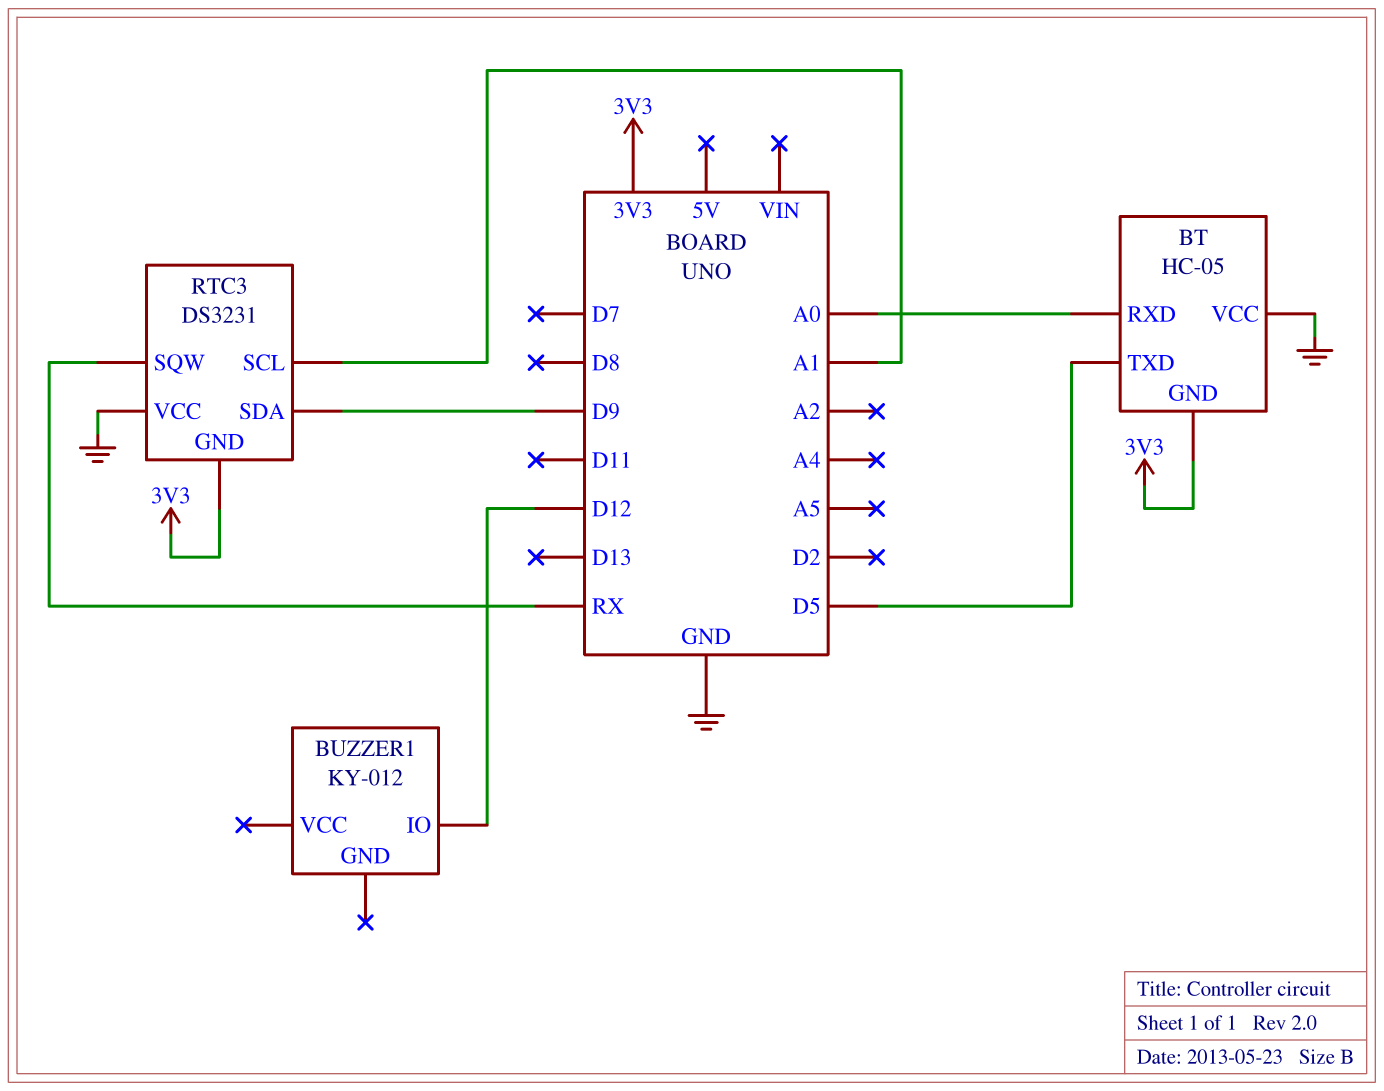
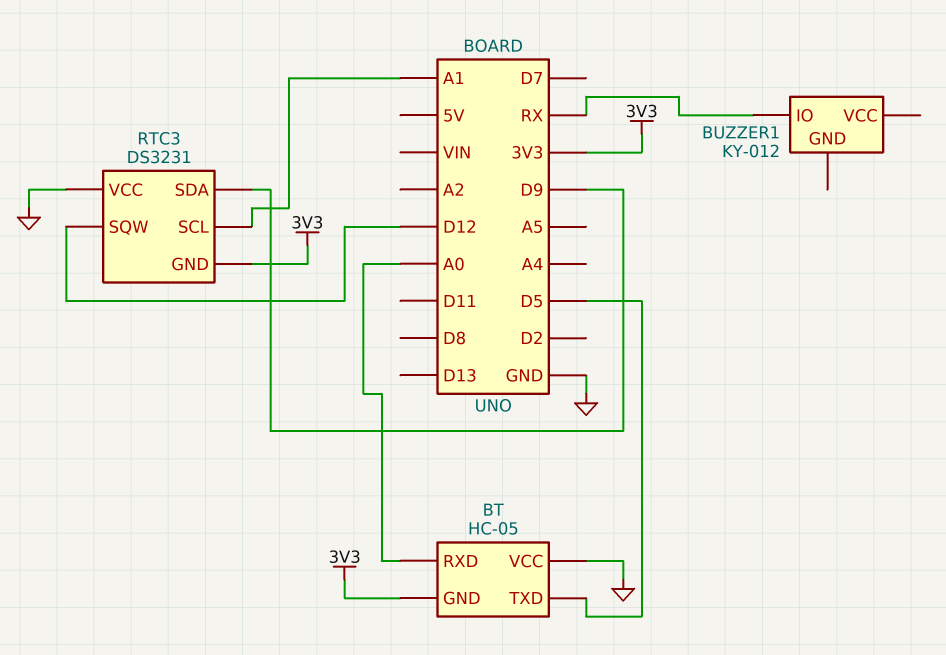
BUZZER1 pin IO: D12 -> RX
RTC3 pin SQW: RX -> D12

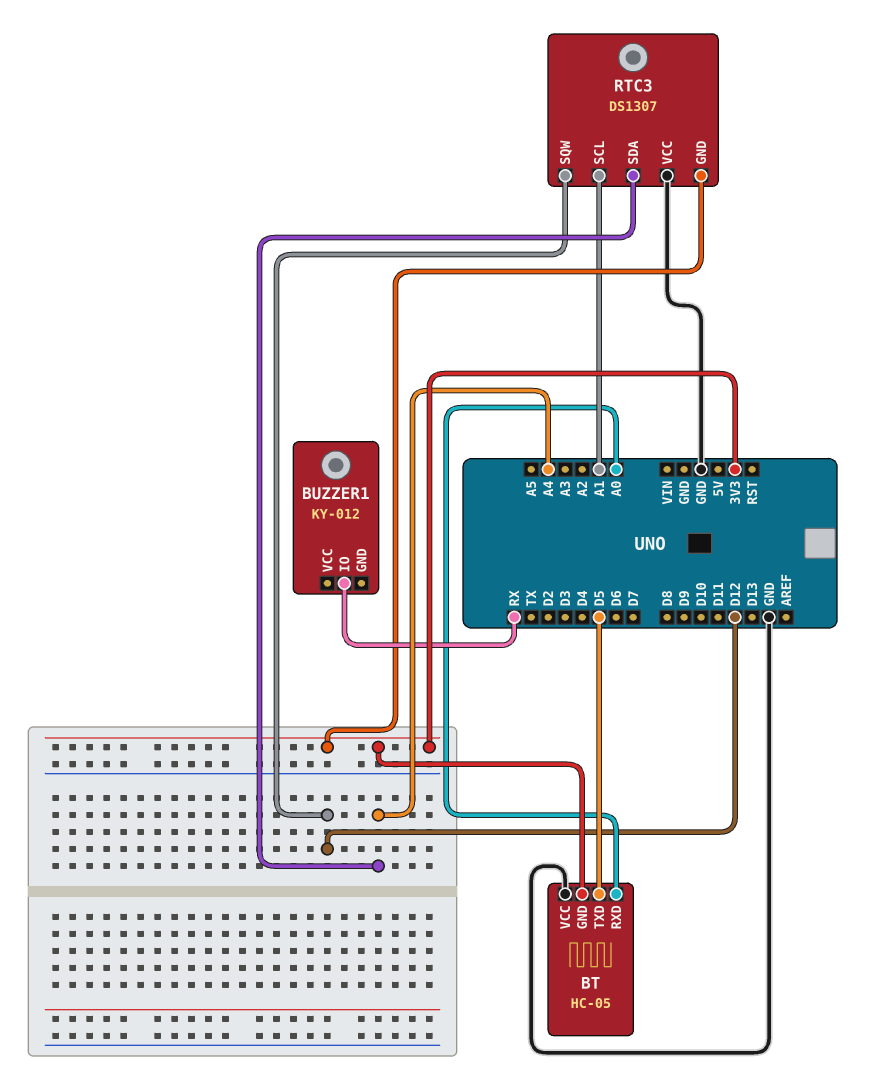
RTC3: DS3231 -> DS1307
RTC3 pin SDA: D9 -> A4

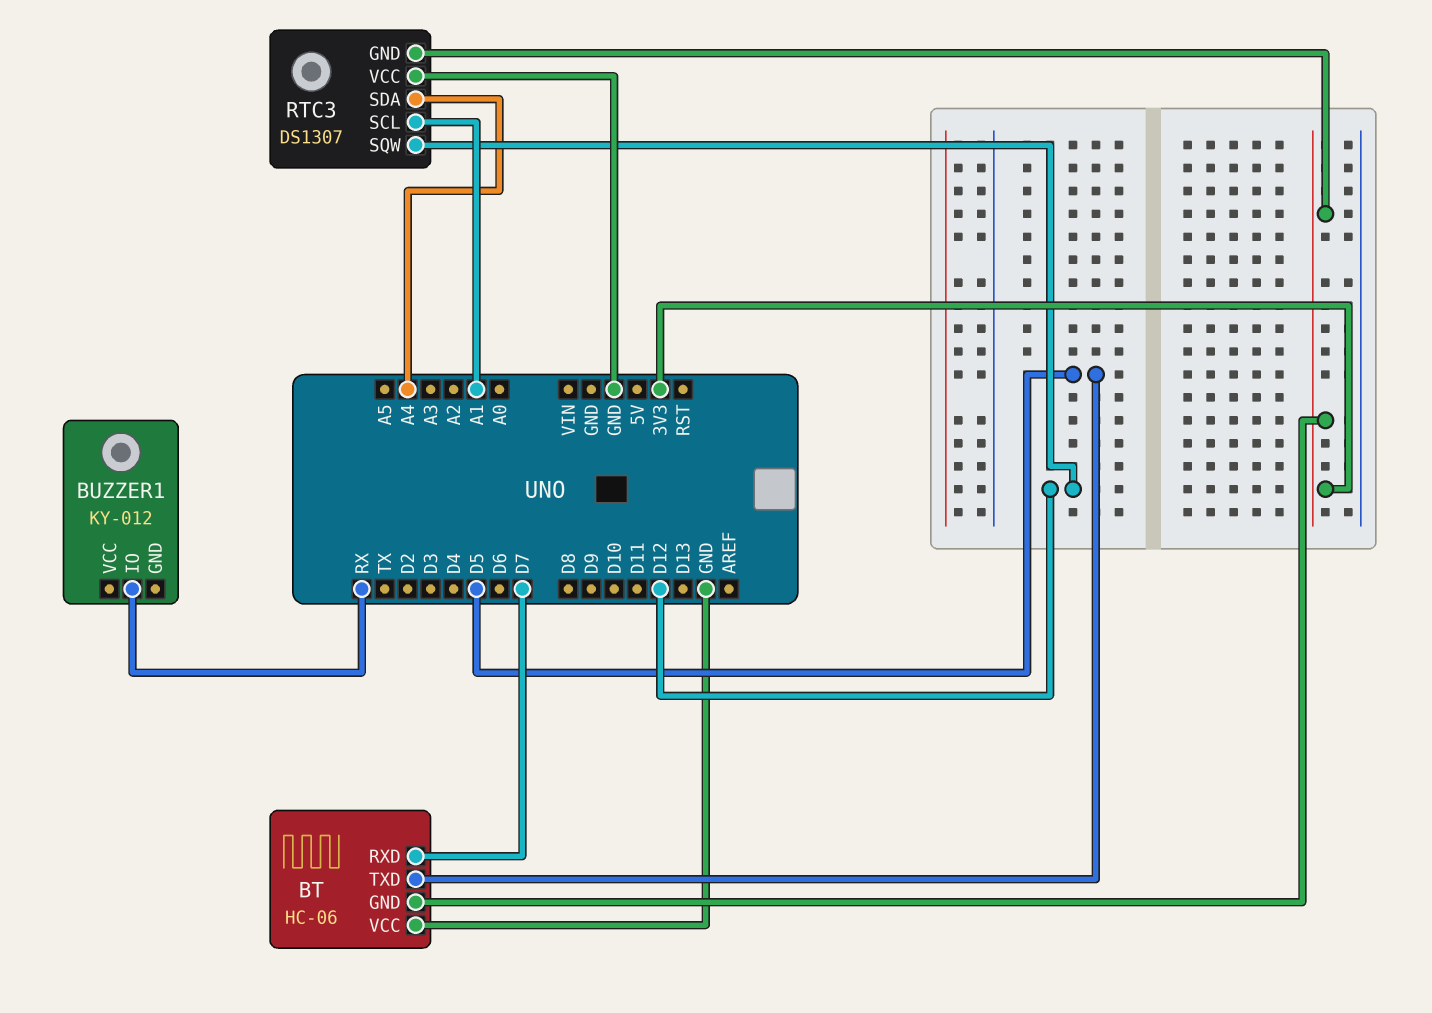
BT: HC-05 -> HC-06
BT pin RXD: A0 -> D7

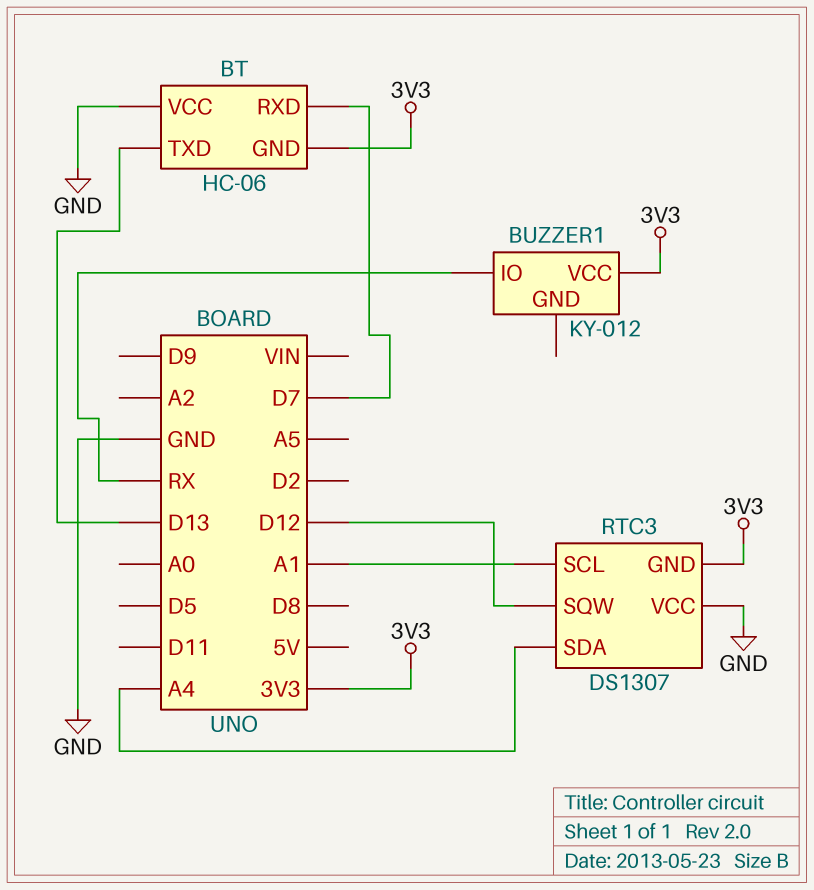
BT pin TXD: D5 -> D13
BUZZER1 pin VCC: none -> 3V3

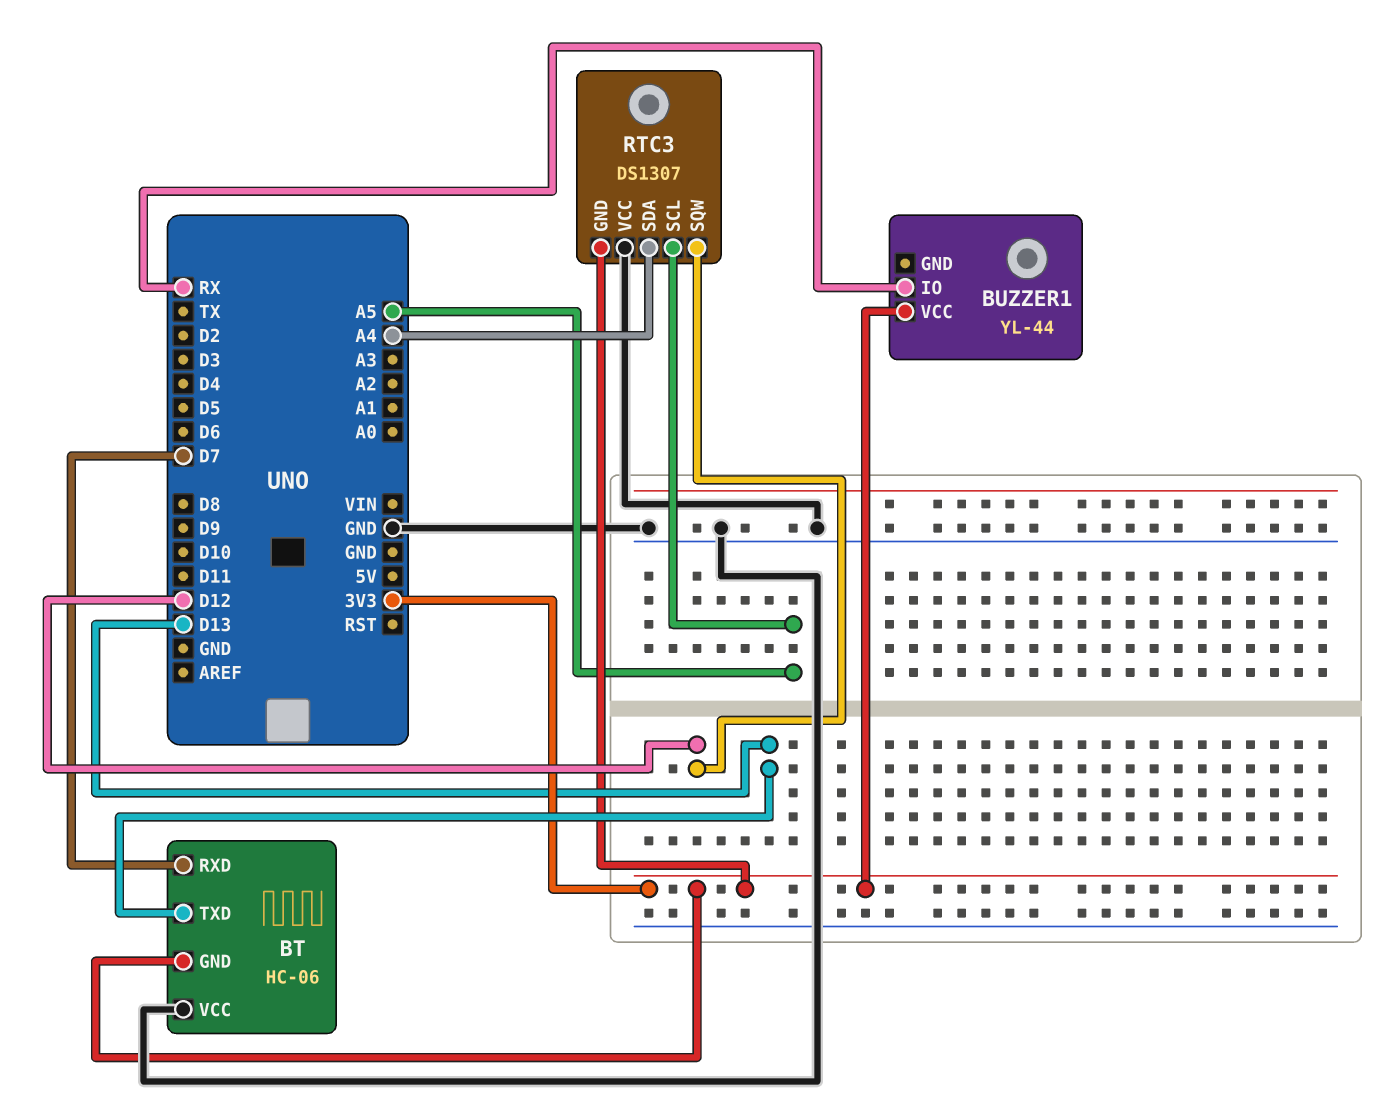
BUZZER1: KY-012 -> YL-44
RTC3 pin SCL: A1 -> A5

